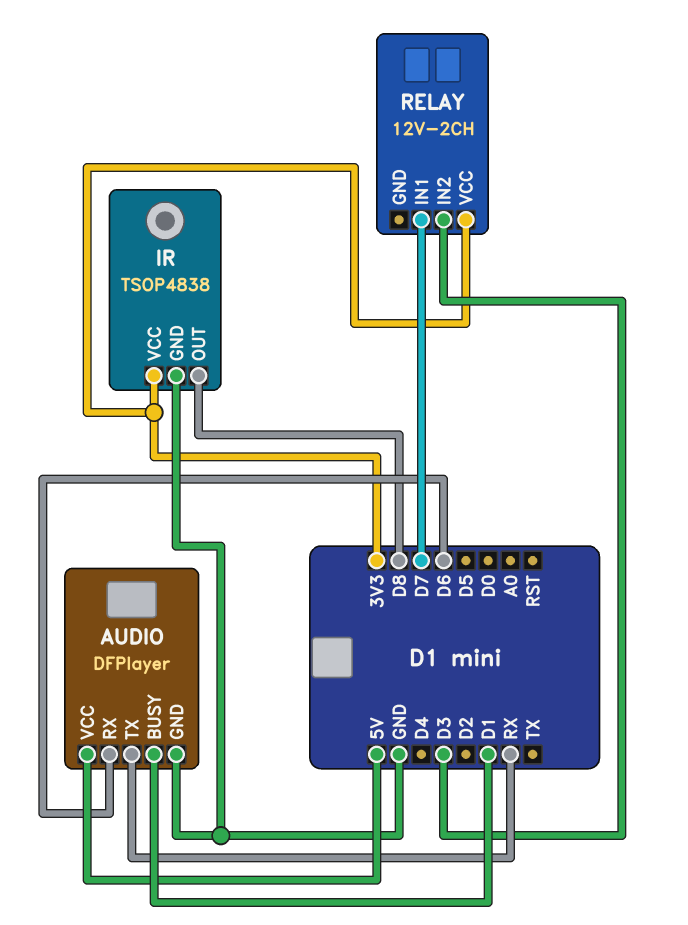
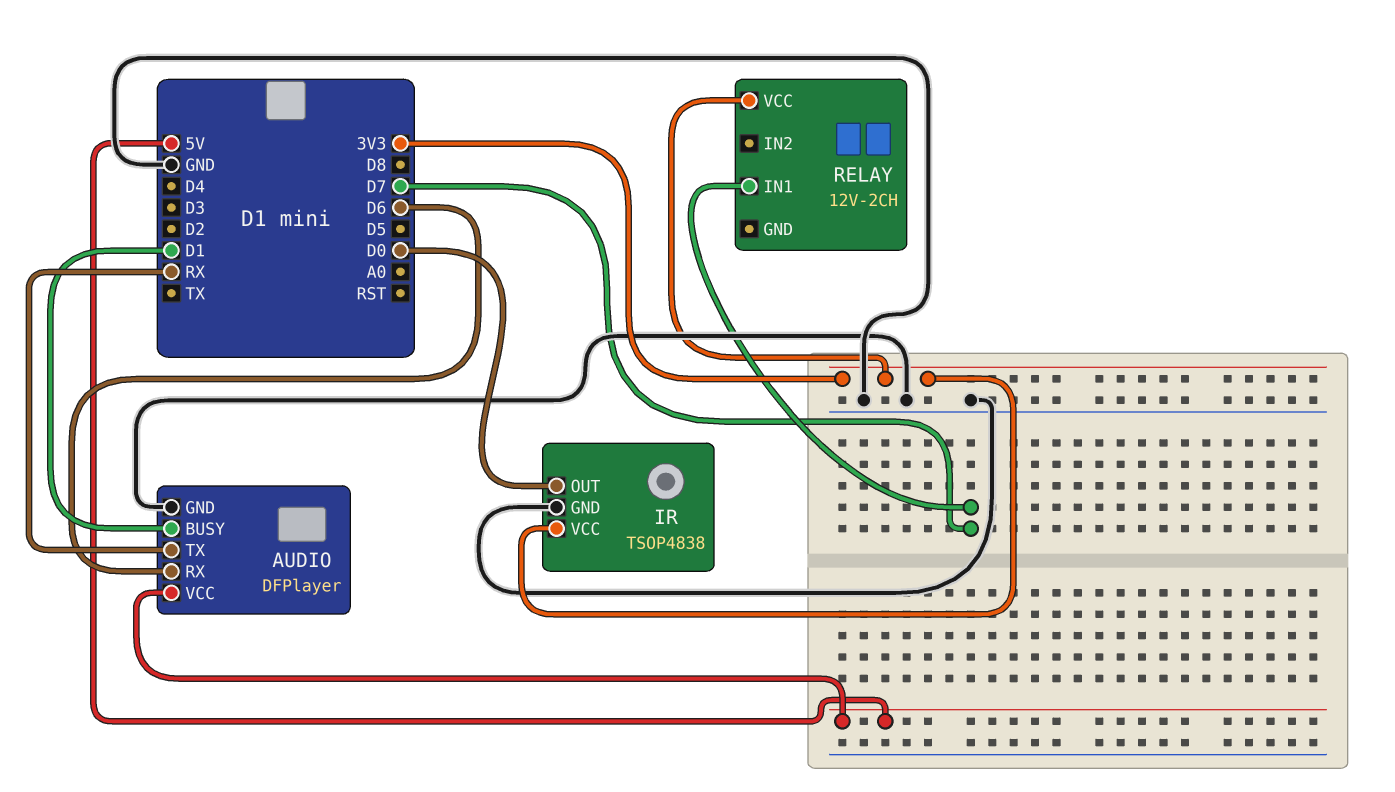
IR pin OUT: D8 -> D0
RELAY pin IN2: D3 -> none

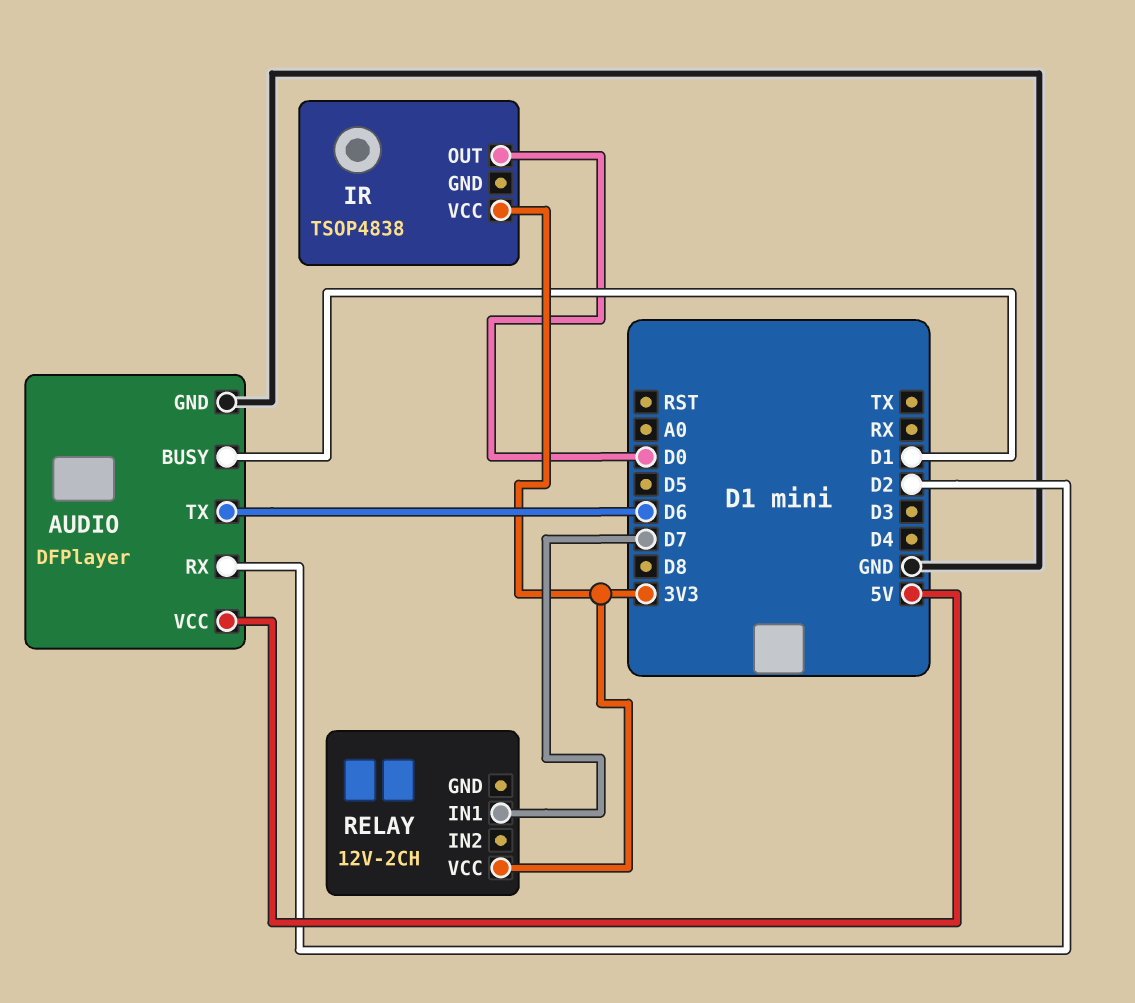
AUDIO pin RX: D6 -> D2
AUDIO pin TX: RX -> D6
IR pin GND: GND -> none

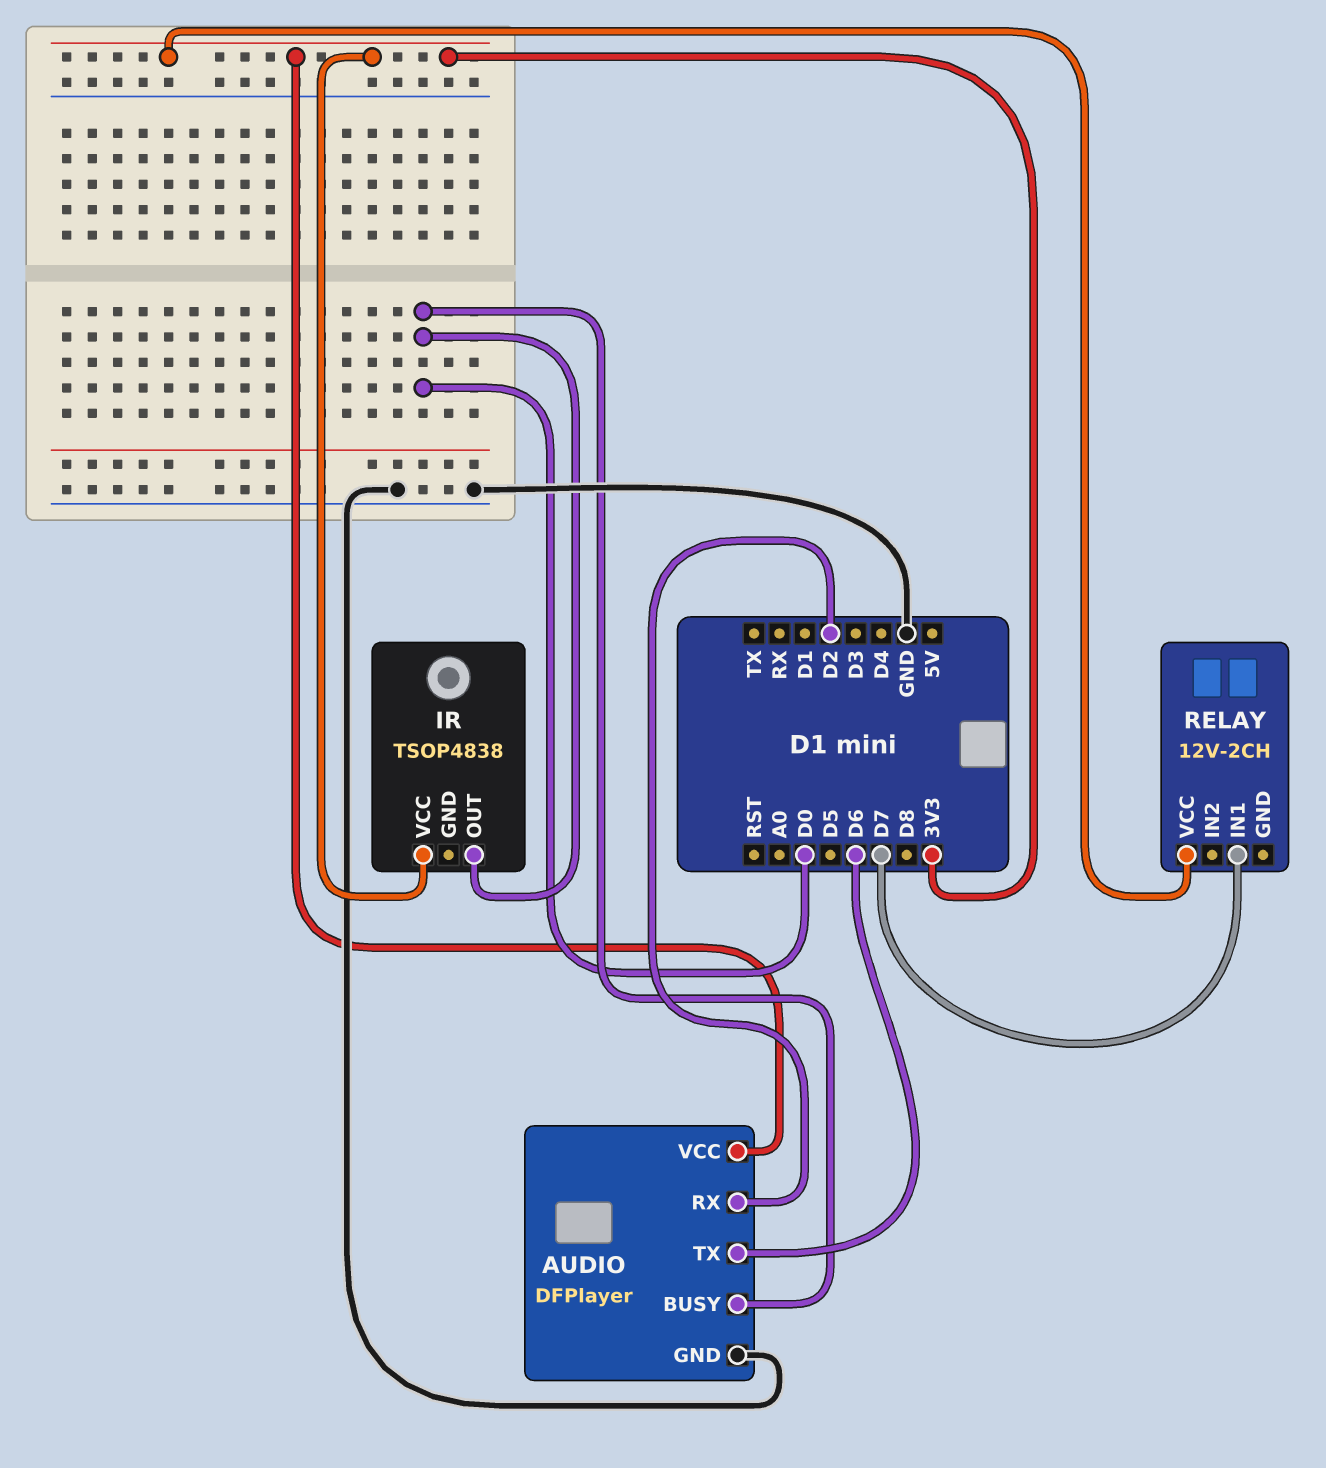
AUDIO pin BUSY: D1 -> D0
AUDIO pin VCC: 5V -> 3V3

